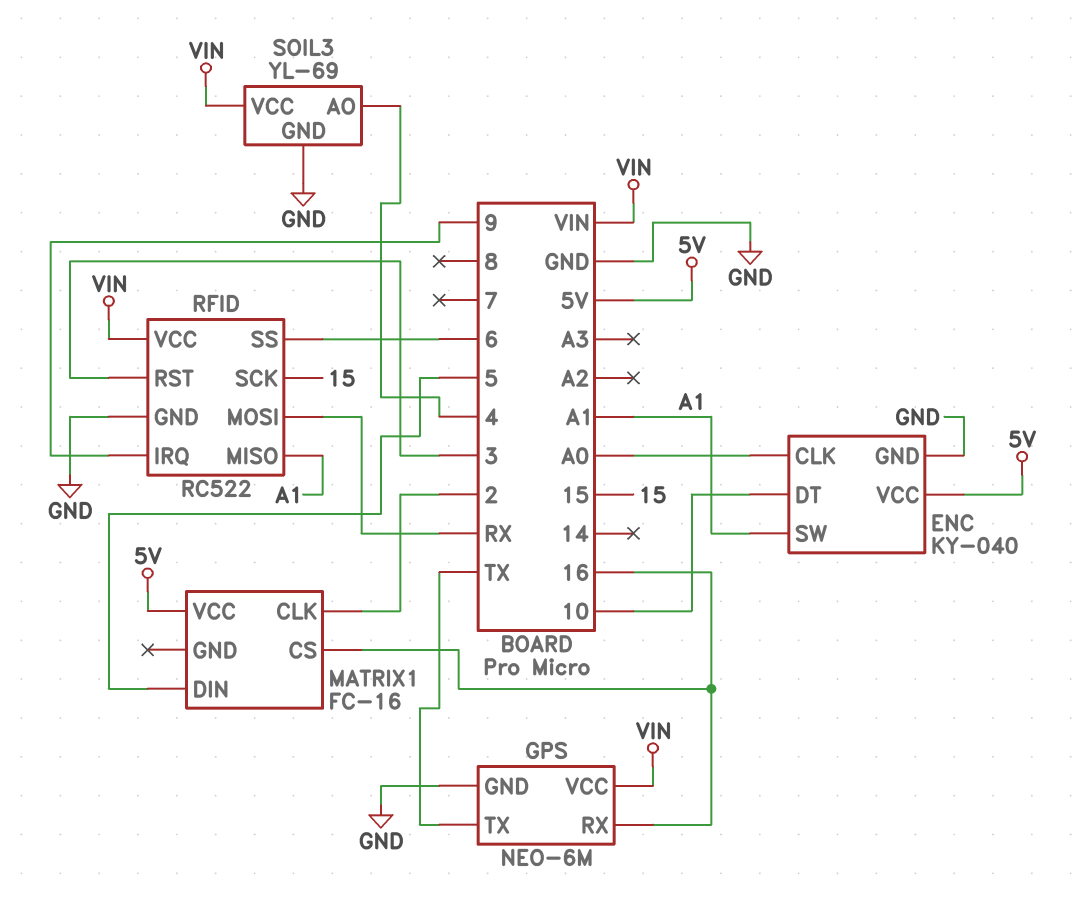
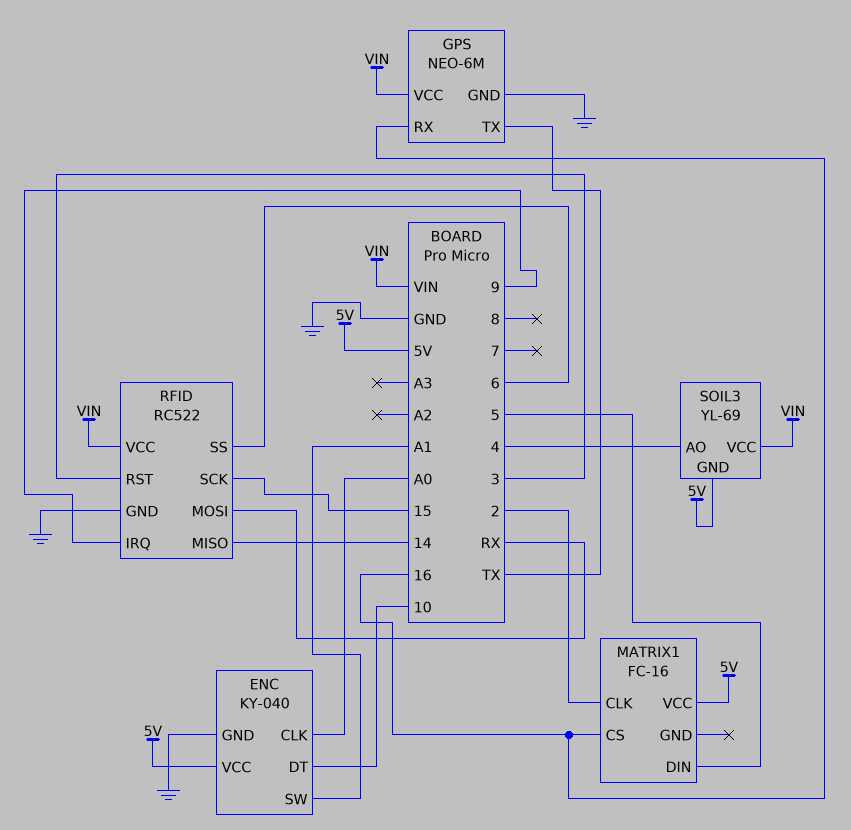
RFID pin MISO: A1 -> 14
SOIL3 pin GND: GND -> 5V

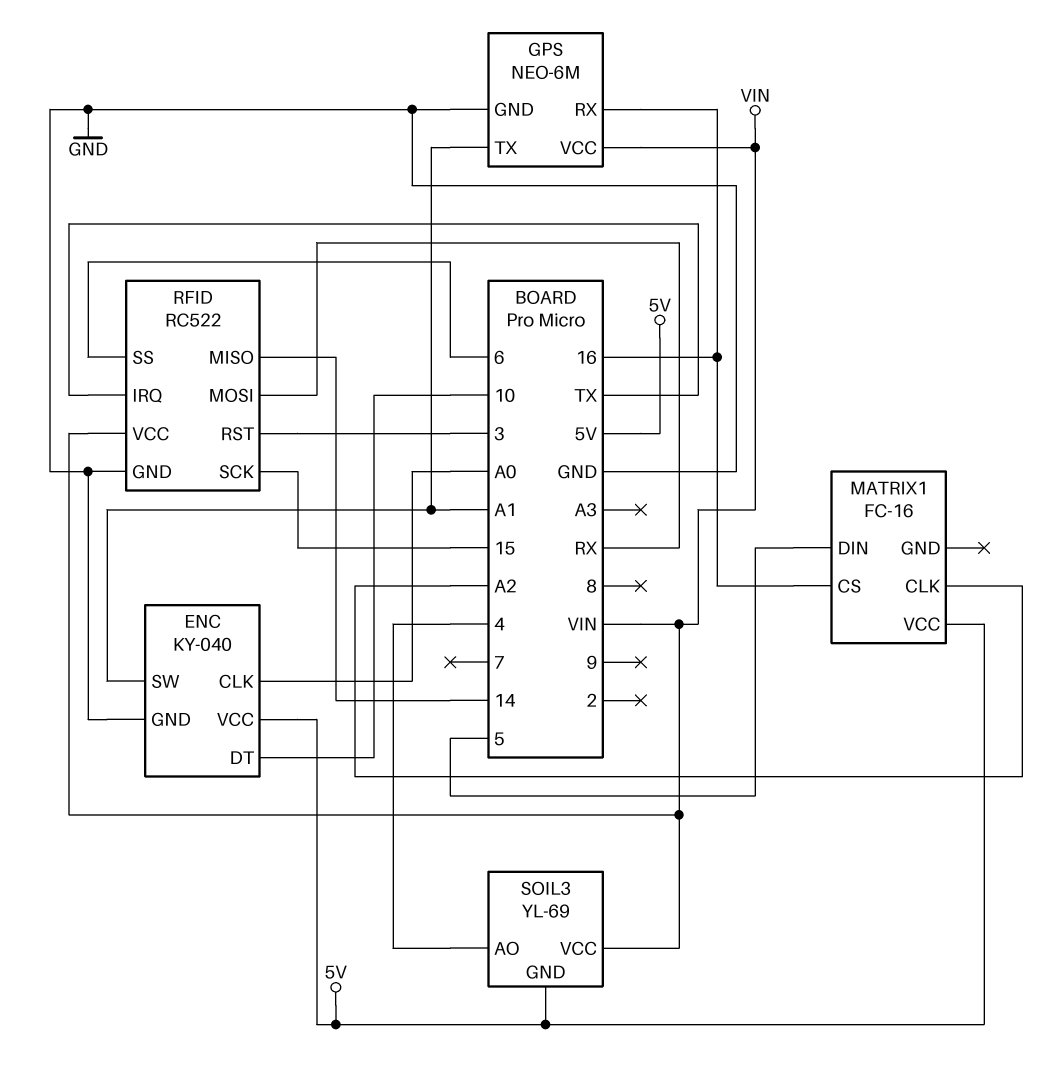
GPS pin TX: TX -> A1
MATRIX1 pin CLK: 2 -> A2
RFID pin IRQ: 9 -> TX

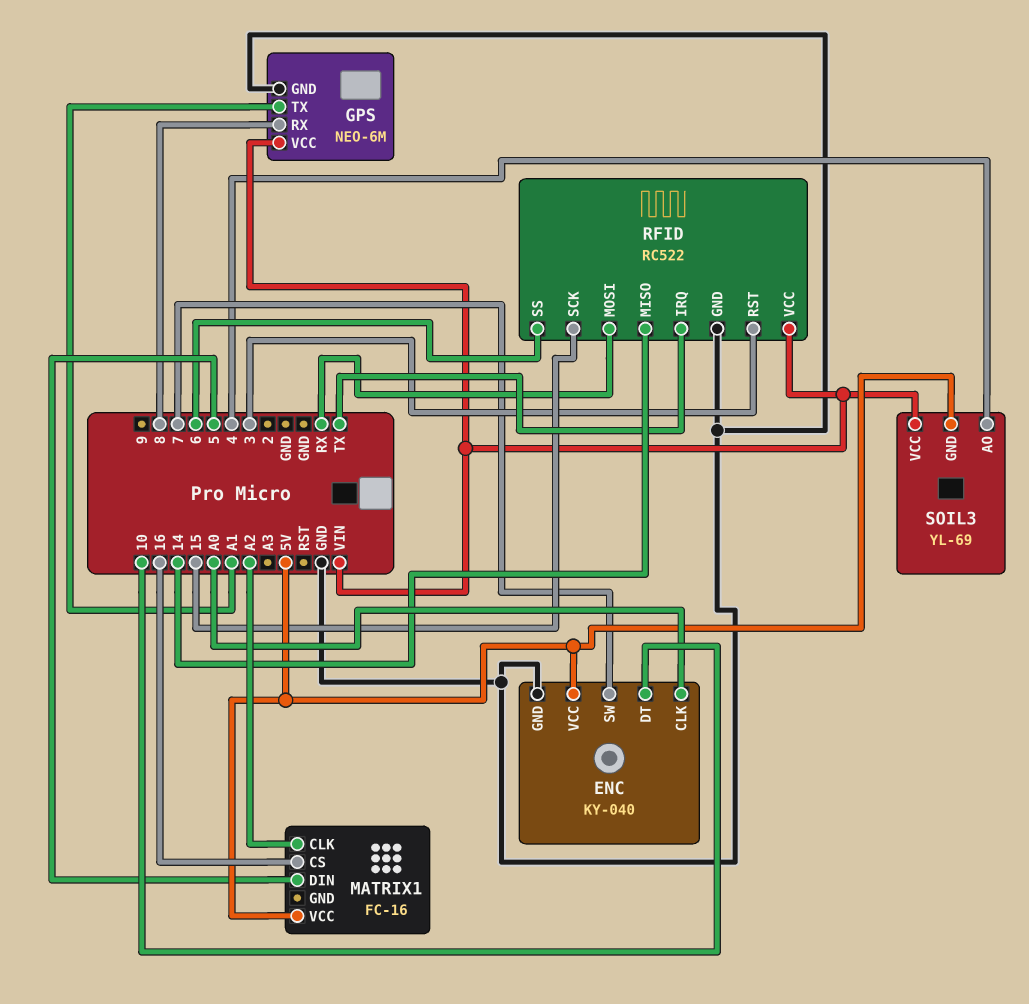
ENC pin SW: A1 -> 7
GPS pin RX: 16 -> 8

